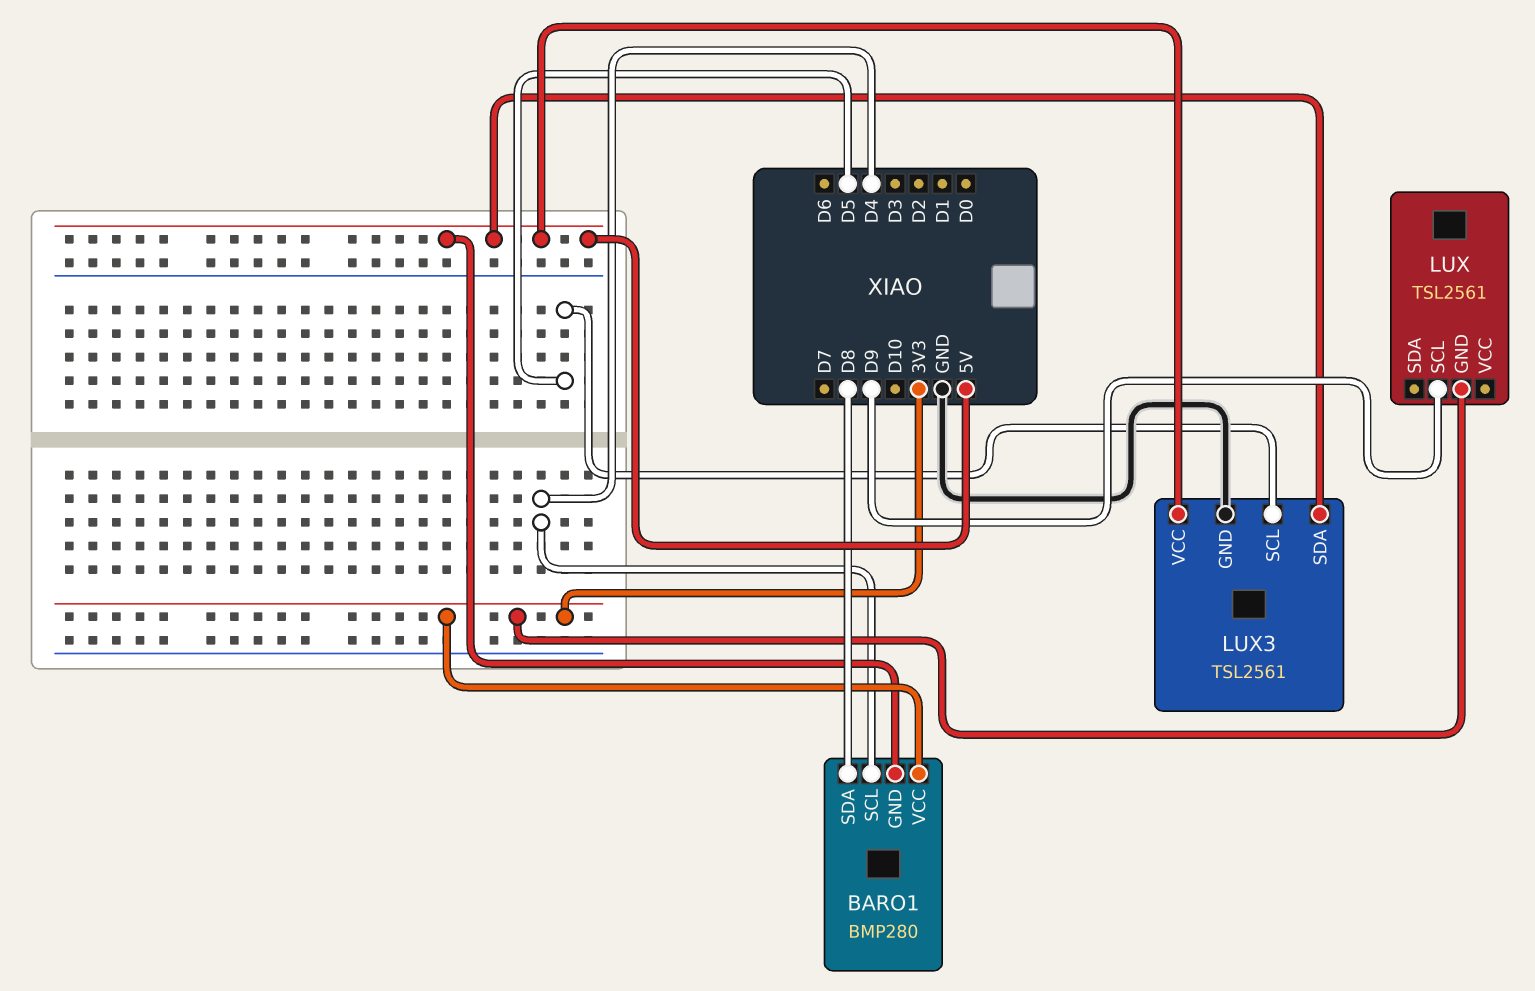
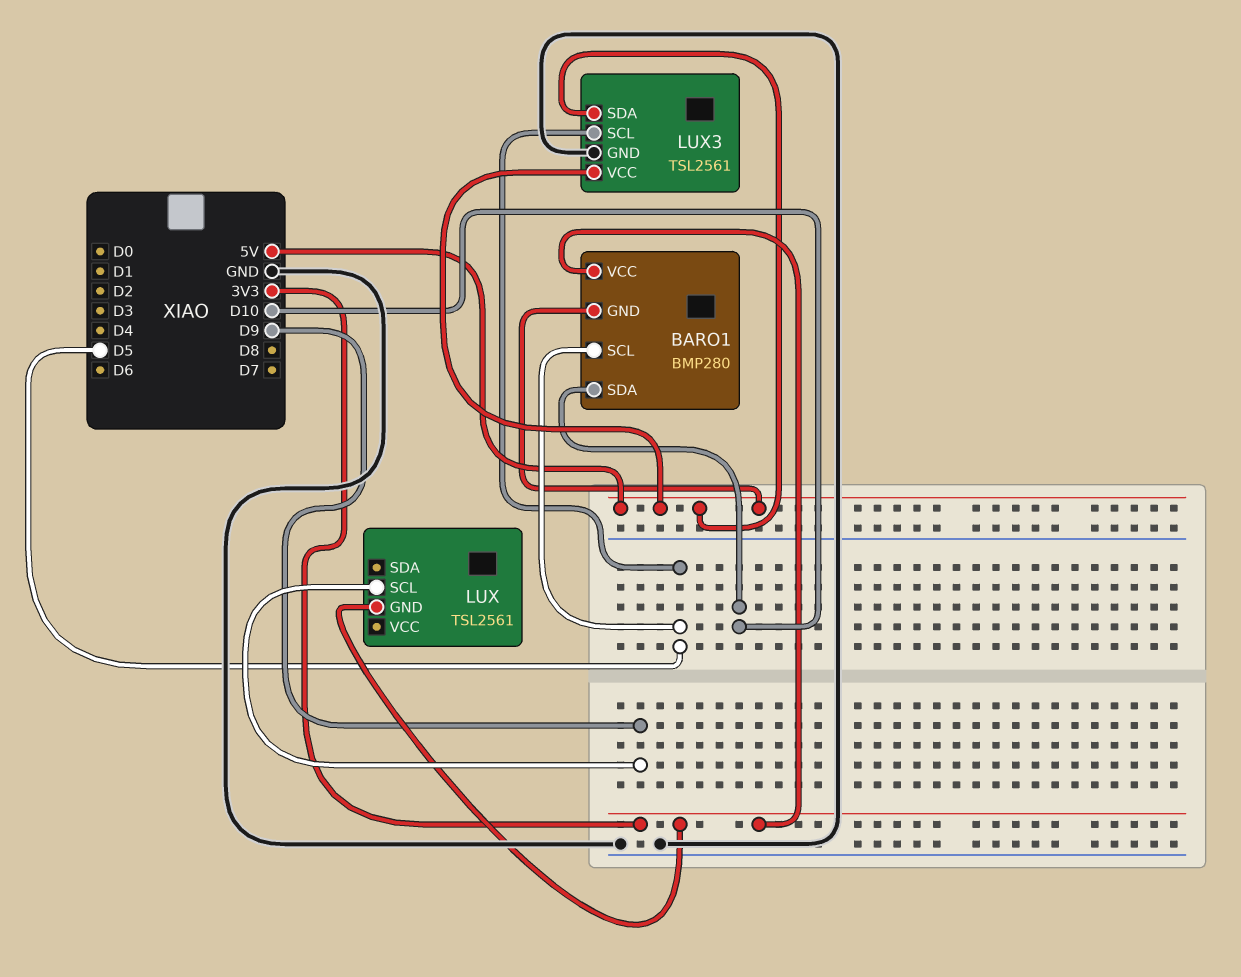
BARO1 pin SCL: D4 -> D5
BARO1 pin SDA: D8 -> D10

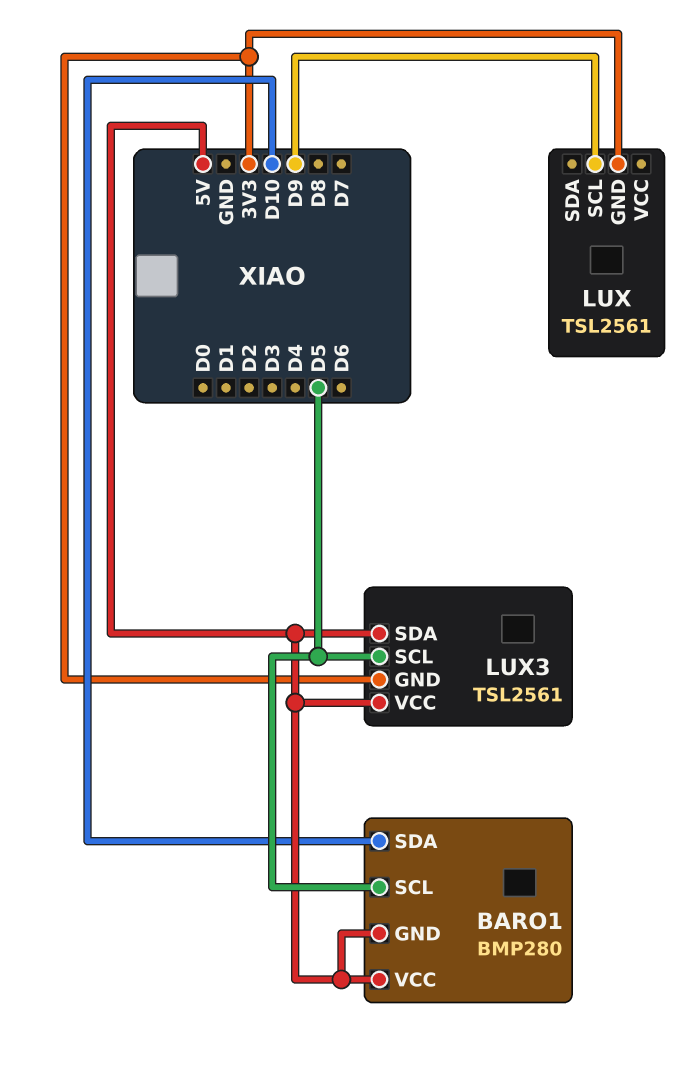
BARO1 pin VCC: 3V3 -> 5V
LUX3 pin GND: GND -> 3V3

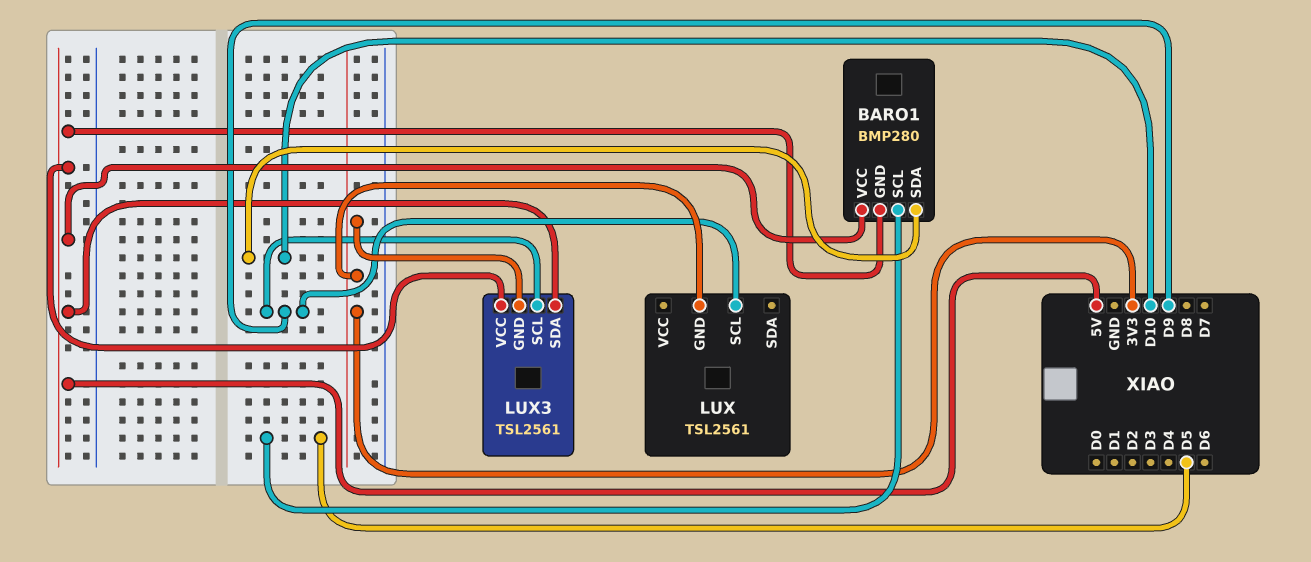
LUX3 pin SCL: D5 -> D9

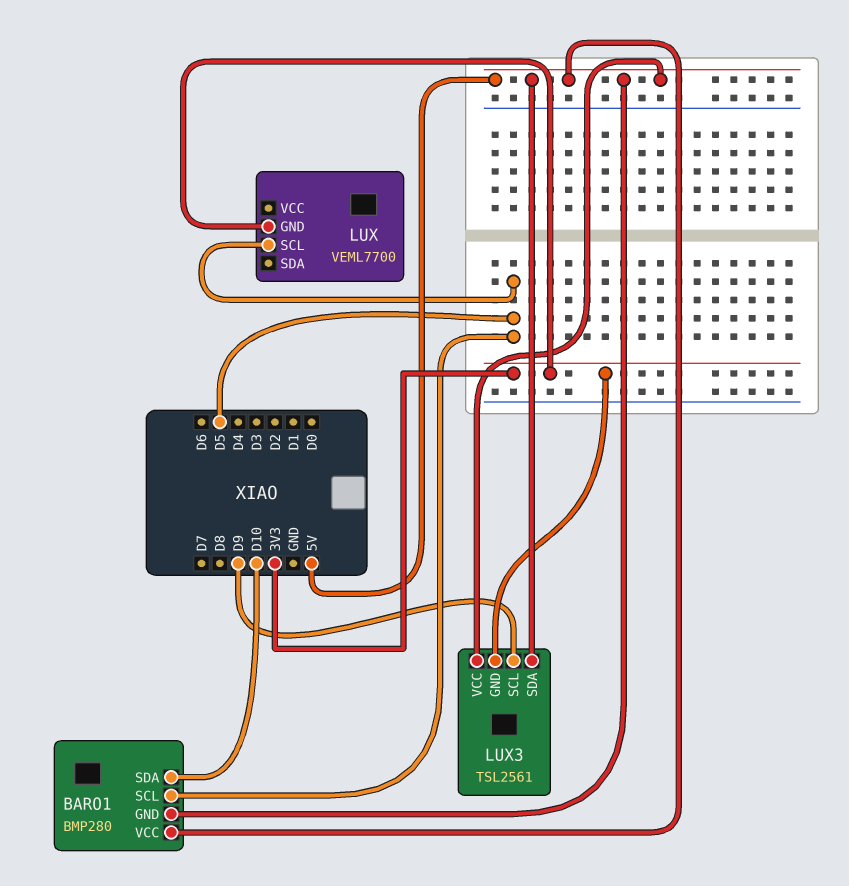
LUX: TSL2561 -> VEML7700
LUX pin SCL: D9 -> D5

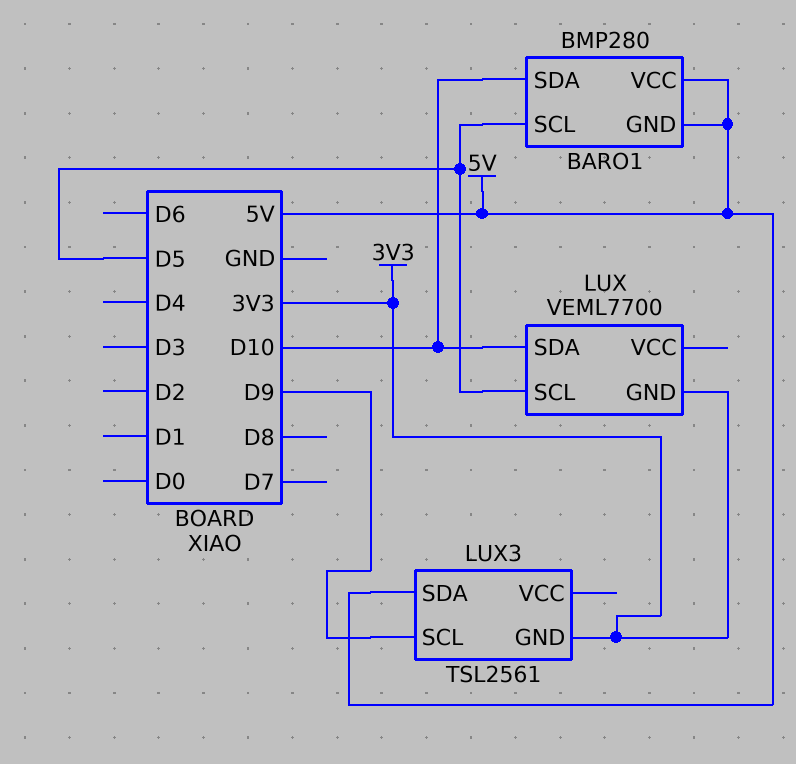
LUX pin SDA: none -> D10
LUX3 pin VCC: 5V -> none

